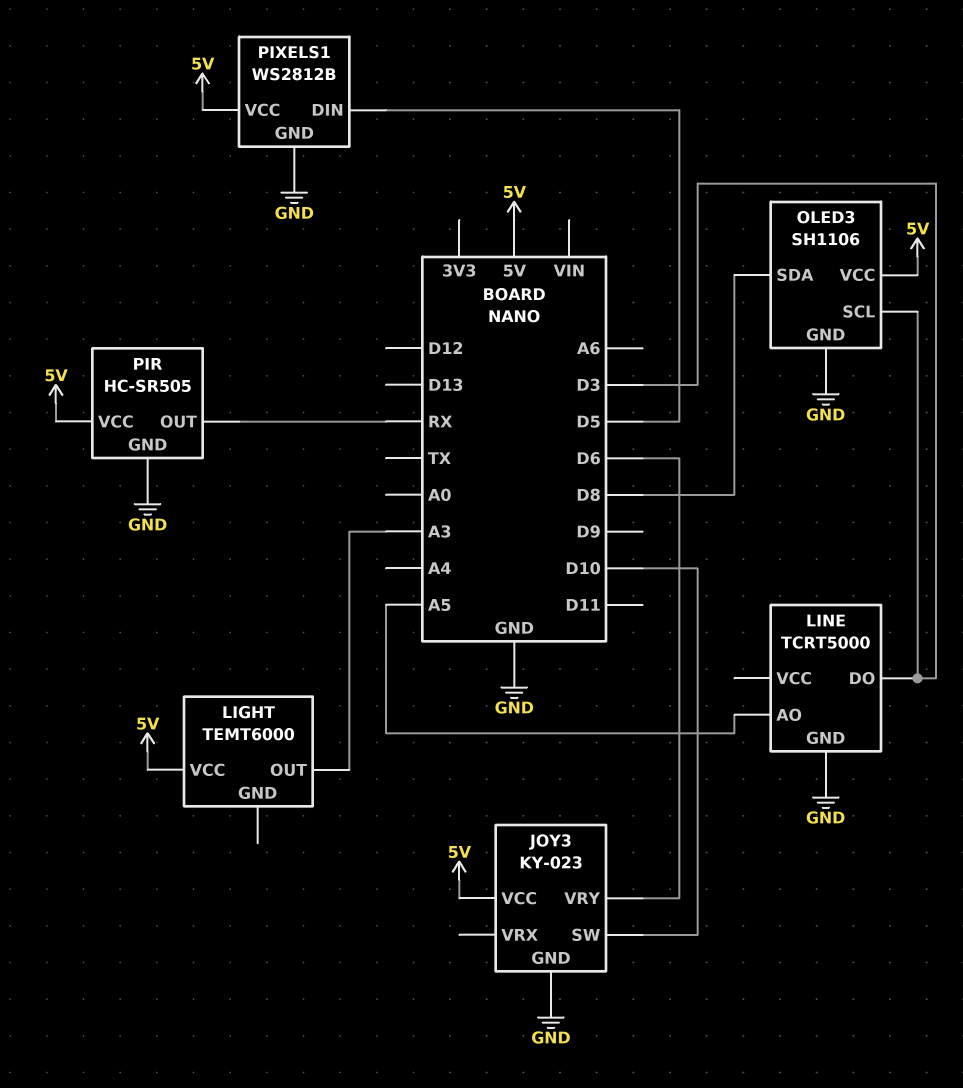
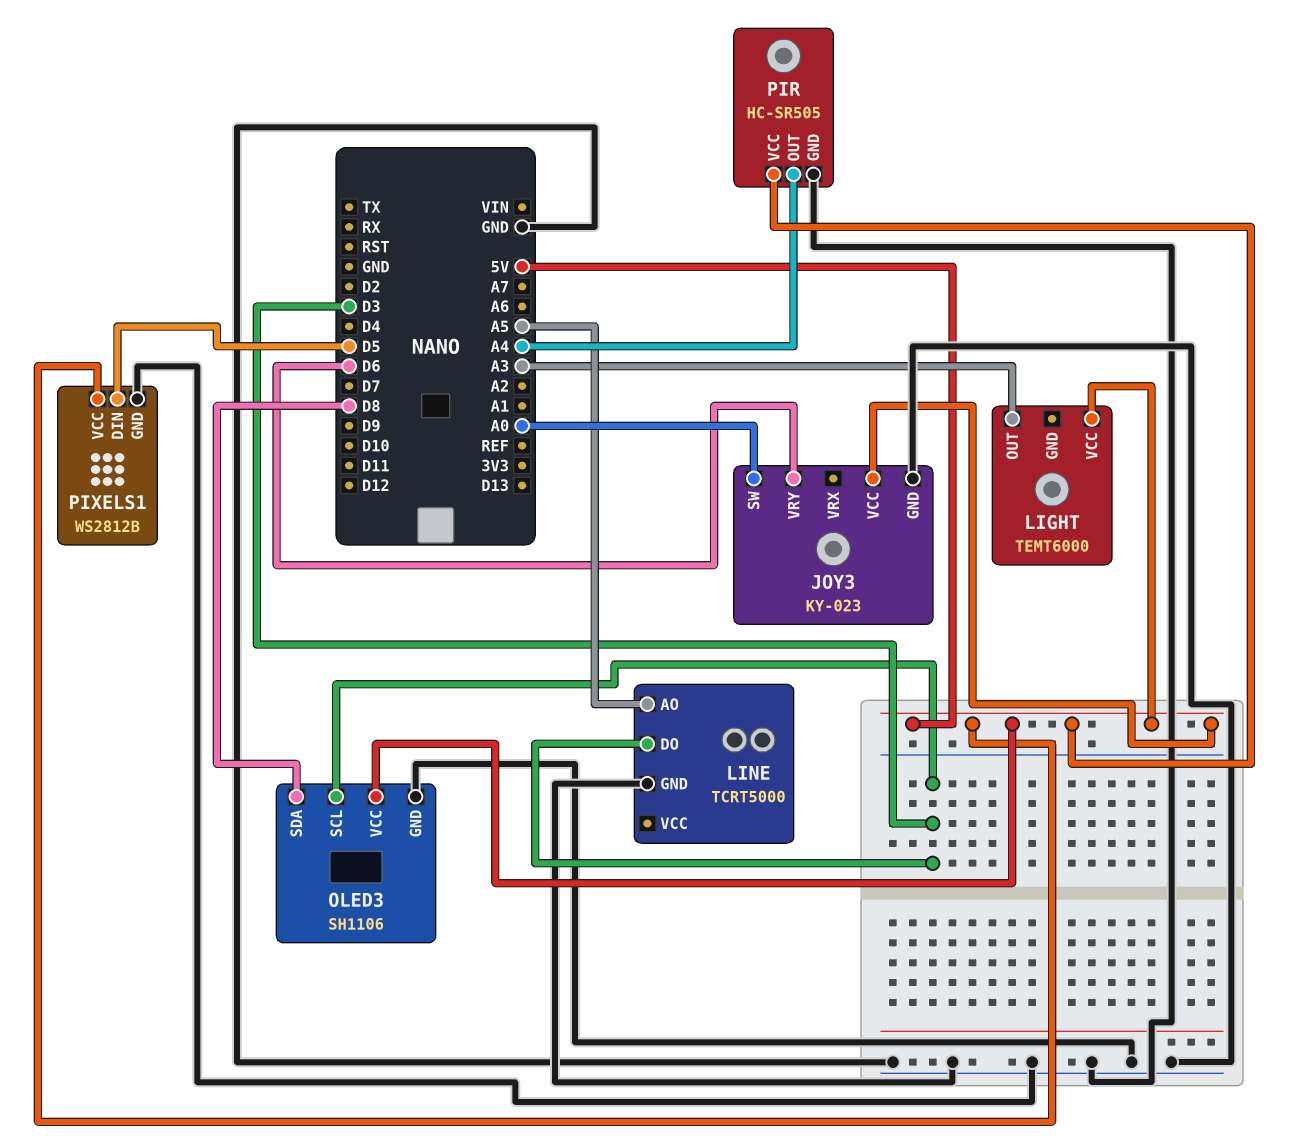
JOY3 pin SW: D10 -> A0
PIR pin OUT: RX -> A4

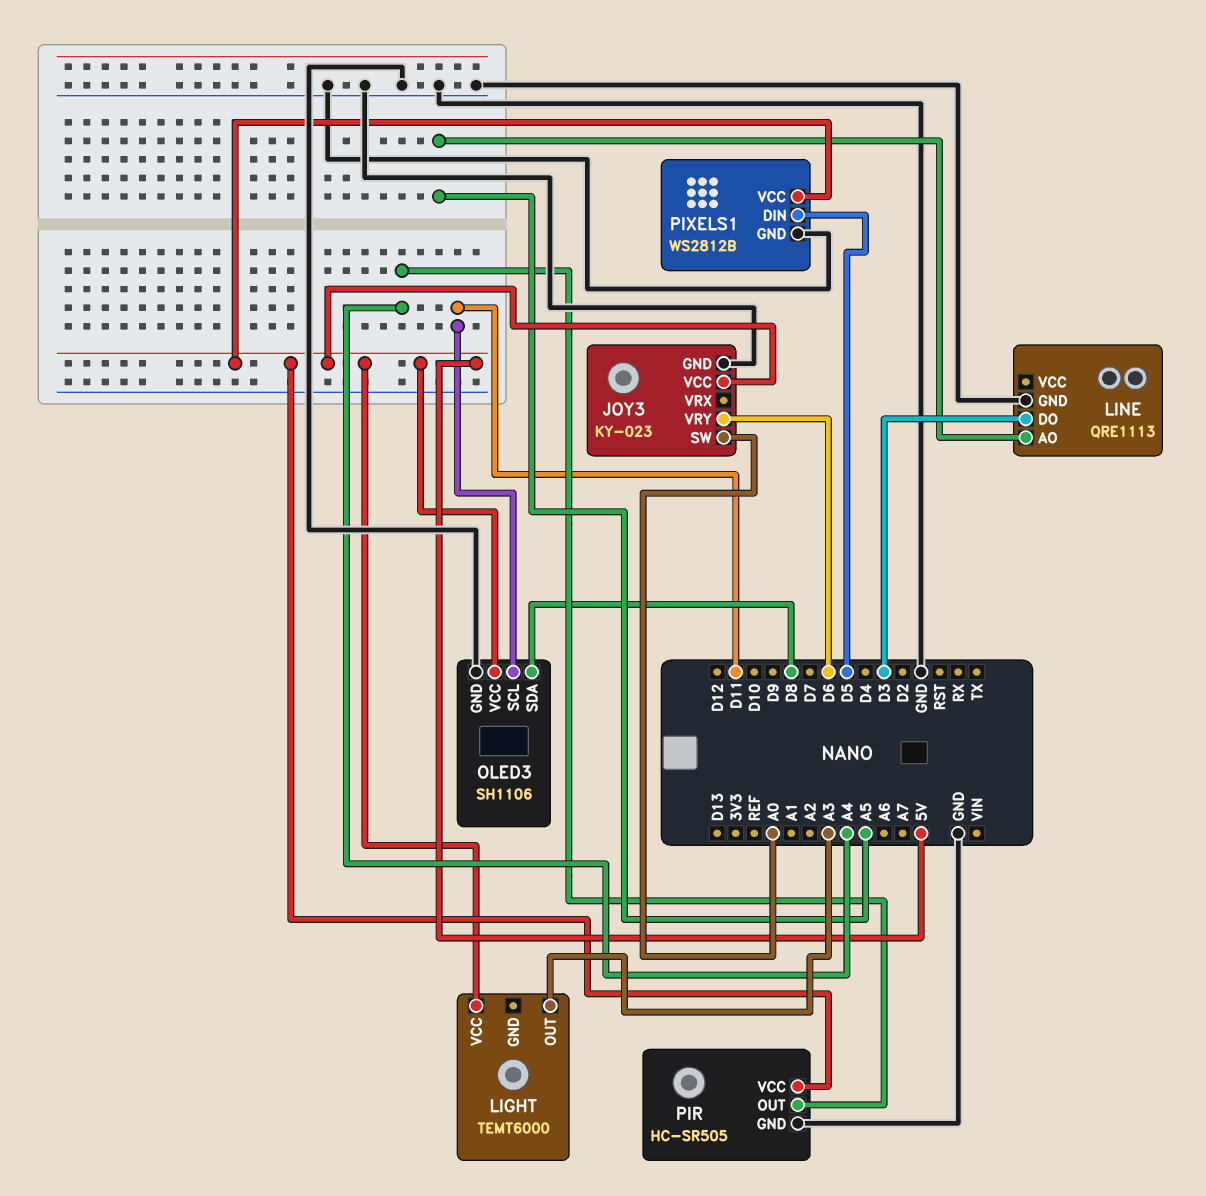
LINE: TCRT5000 -> QRE1113
OLED3 pin SCL: D3 -> D11

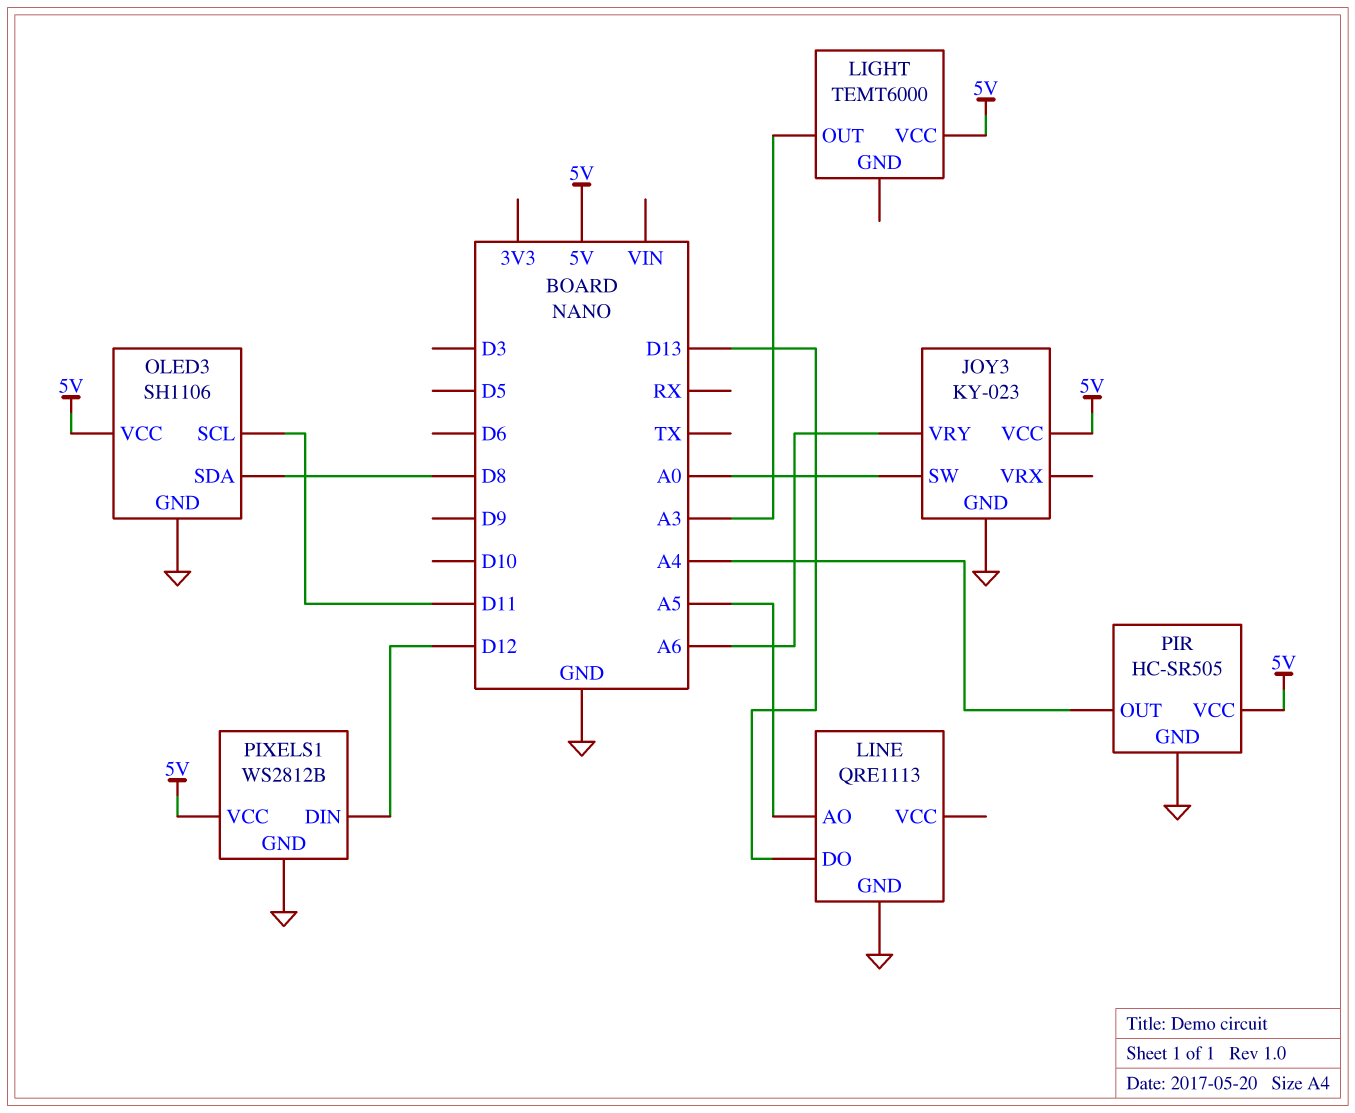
JOY3 pin VRY: D6 -> A6
LINE pin DO: D3 -> D13
PIXELS1 pin DIN: D5 -> D12

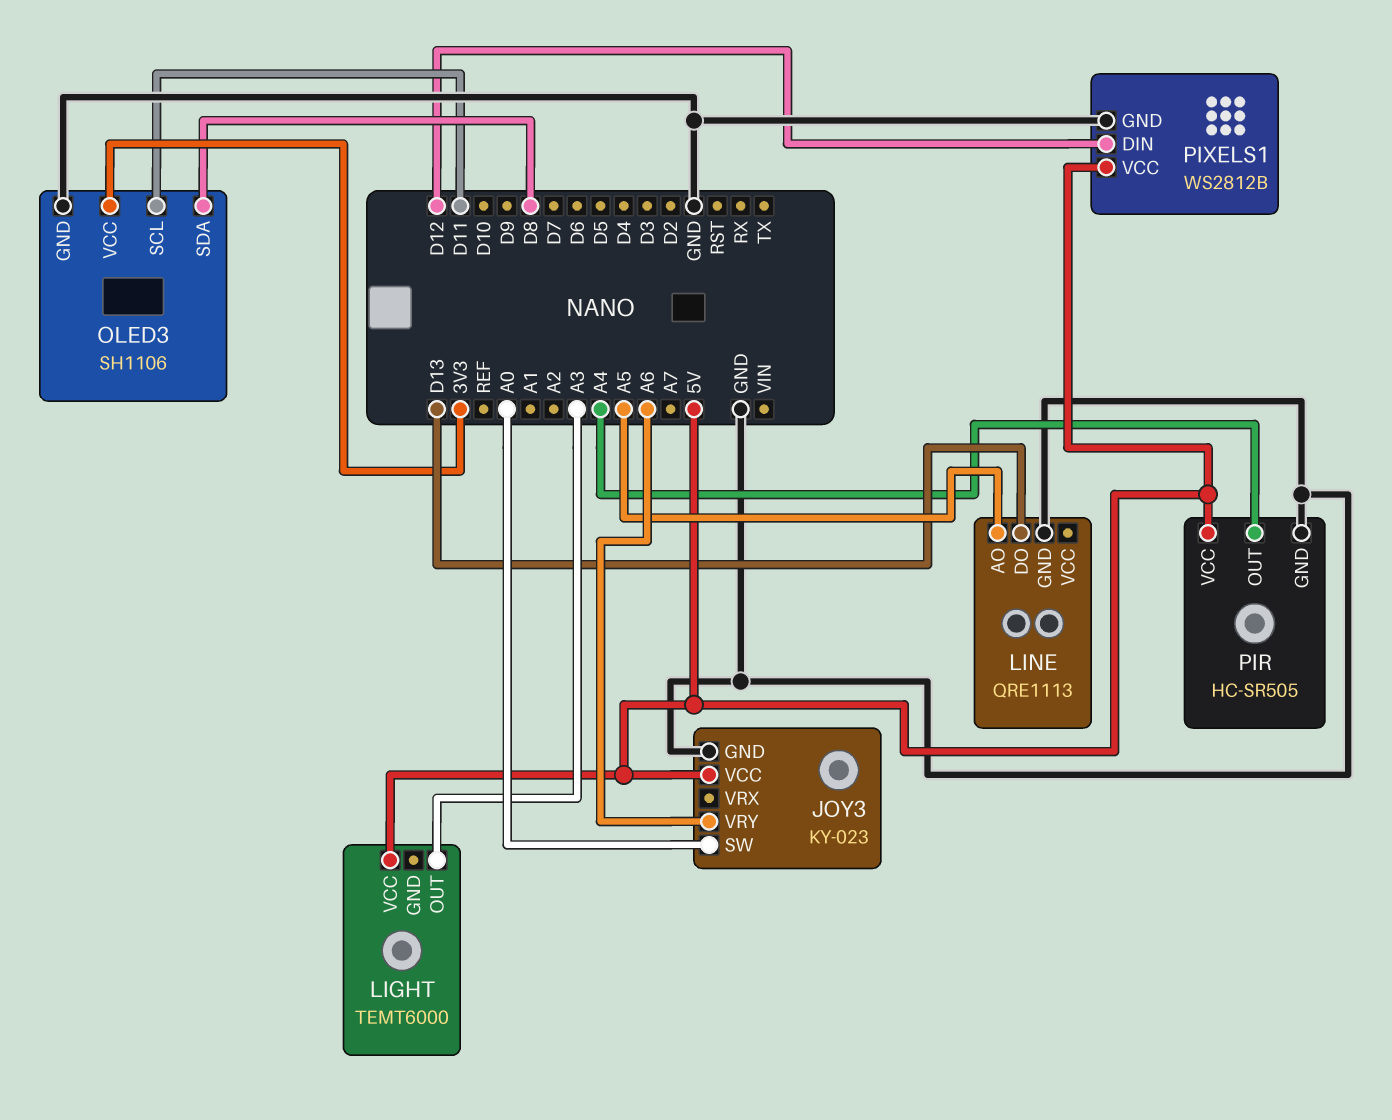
OLED3 pin VCC: 5V -> 3V3

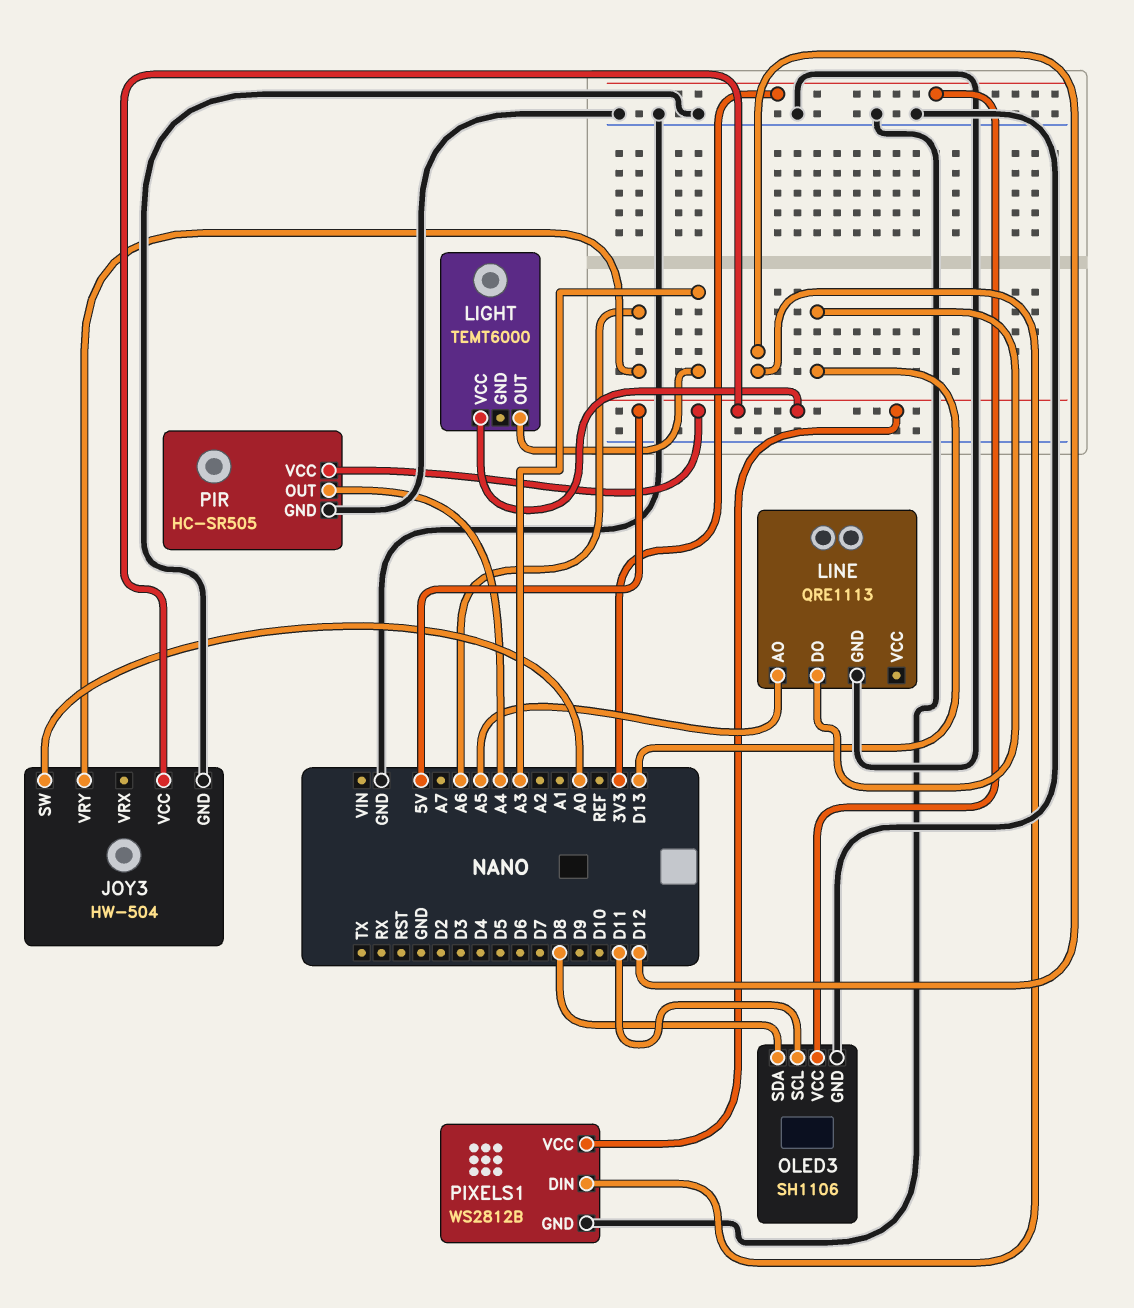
JOY3: KY-023 -> HW-504

